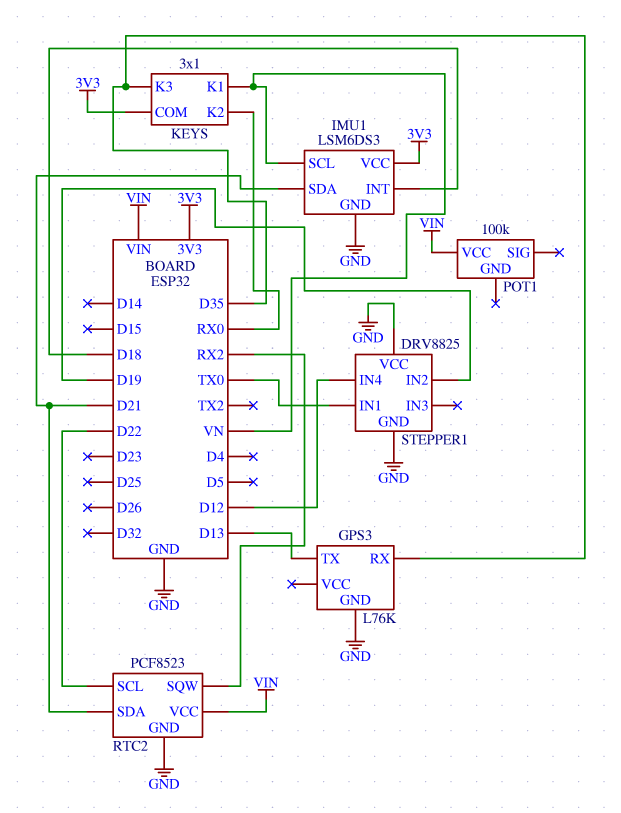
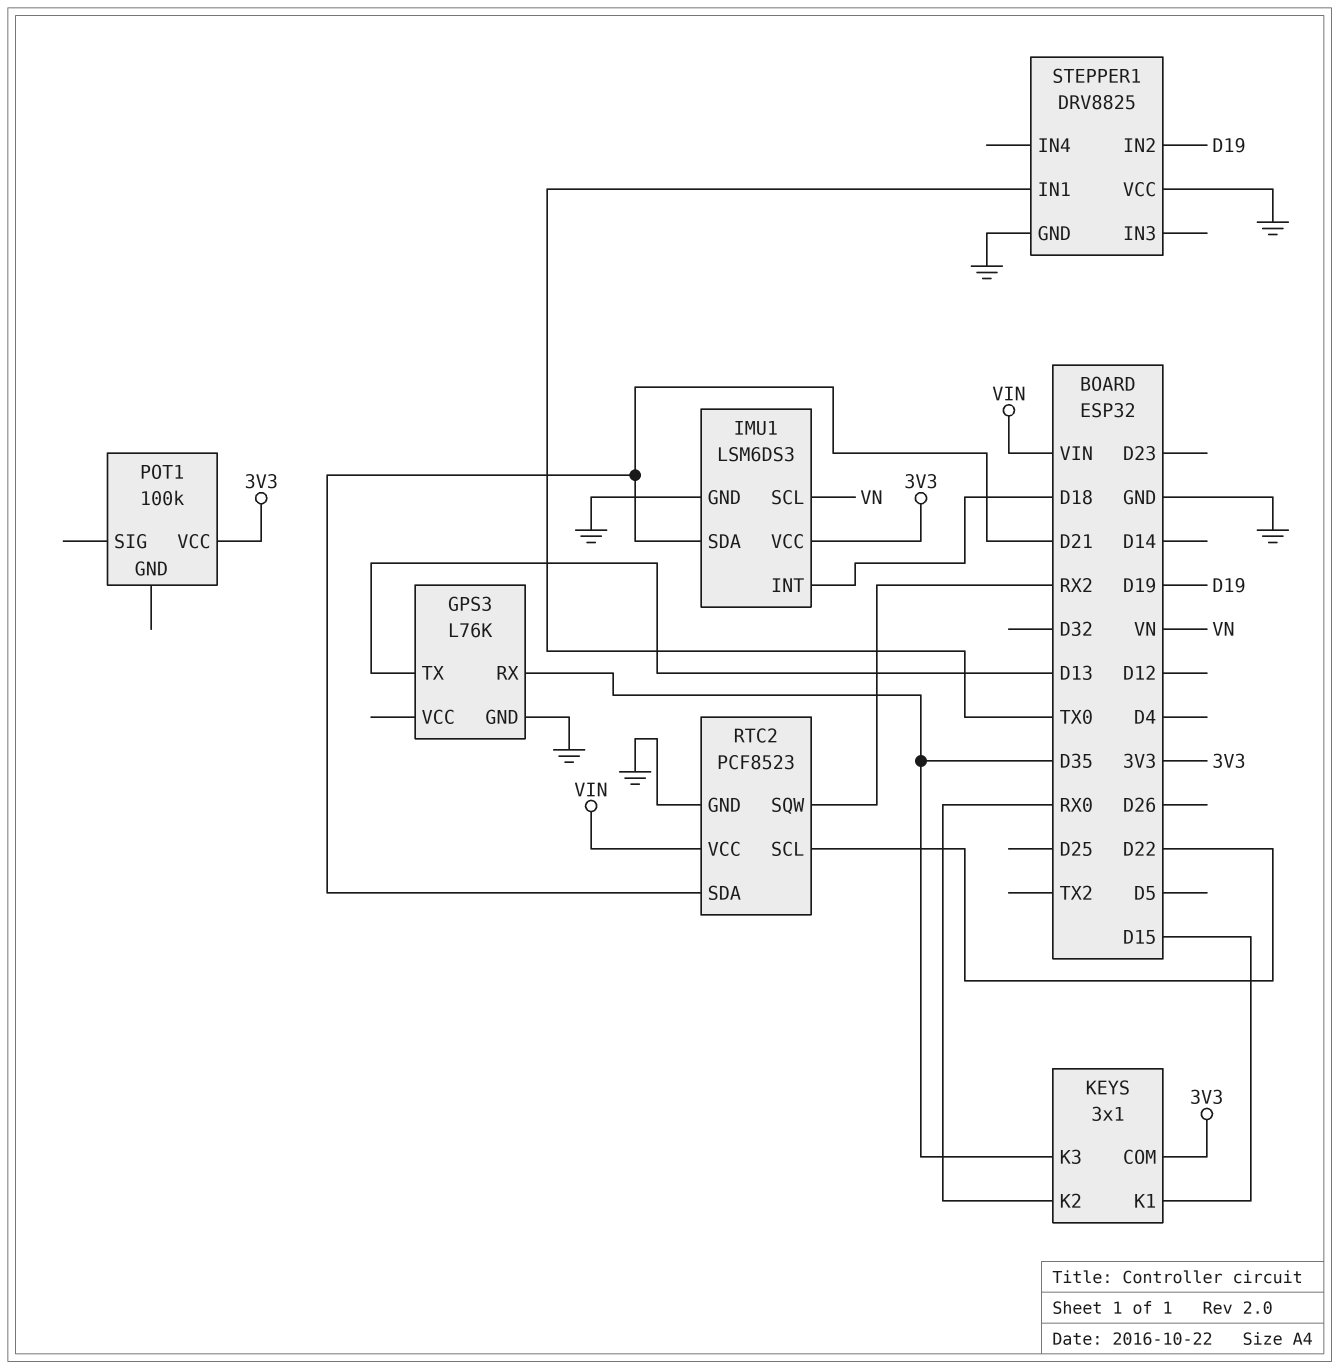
KEYS pin K1: VN -> D15
POT1 pin VCC: VIN -> 3V3
STEPPER1 pin IN4: D12 -> none

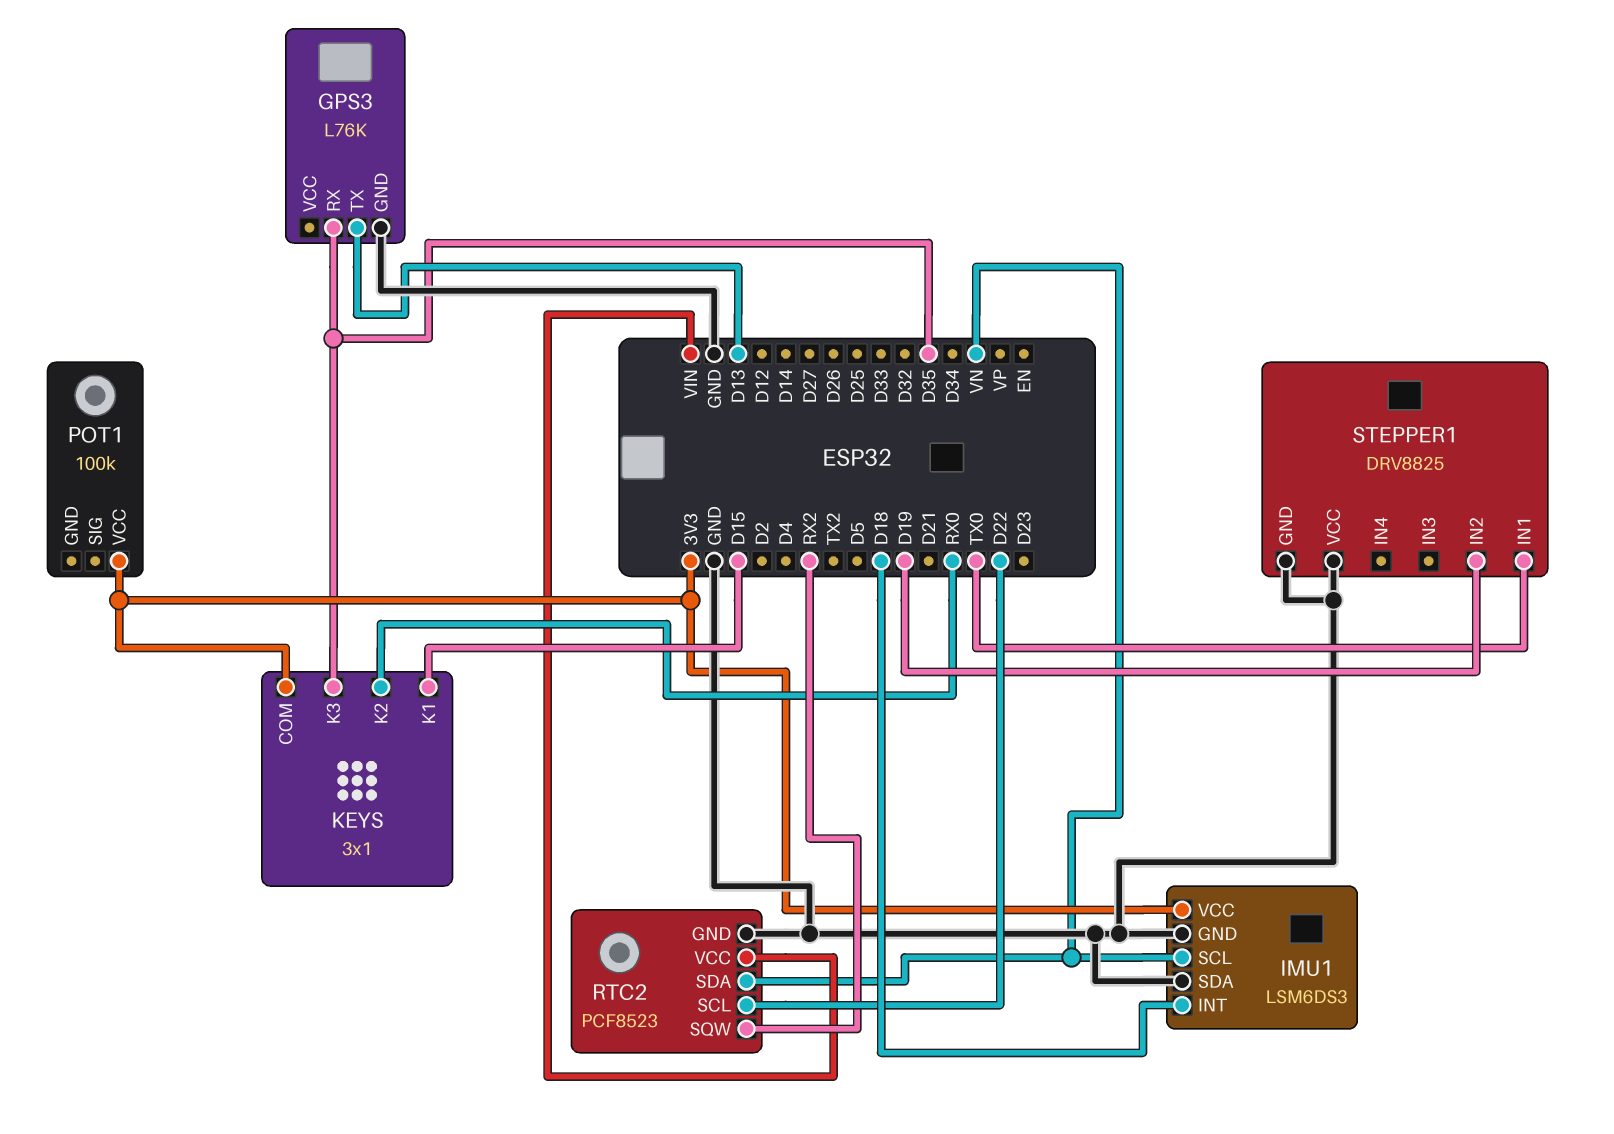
IMU1 pin SDA: D21 -> GND
RTC2 pin SDA: D21 -> VN

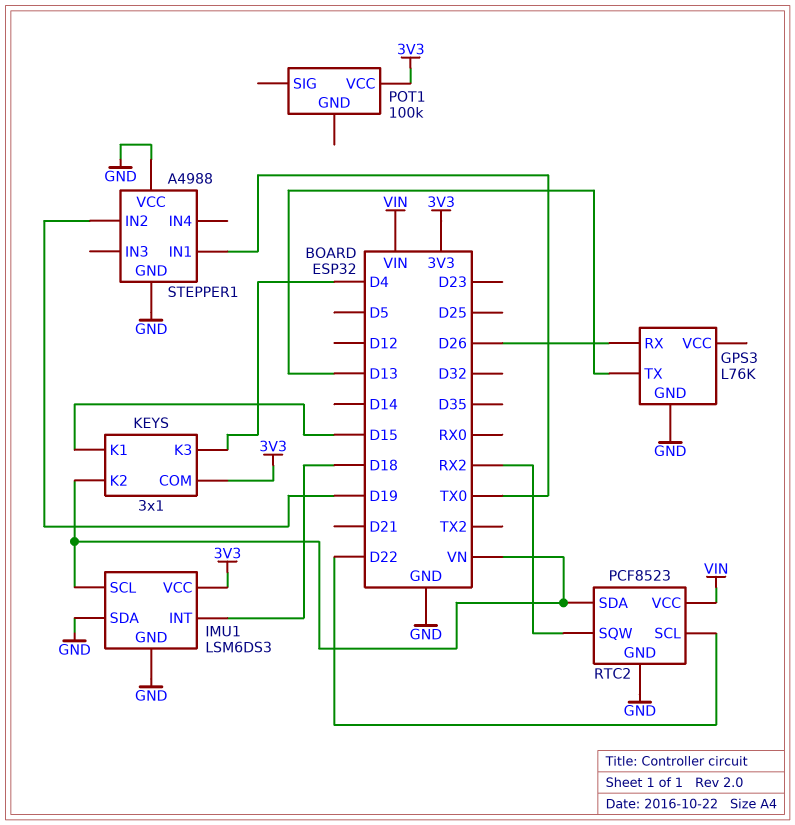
GPS3 pin RX: D35 -> D26
KEYS pin K2: RX0 -> VN
KEYS pin K3: D35 -> D4
STEPPER1: DRV8825 -> A4988

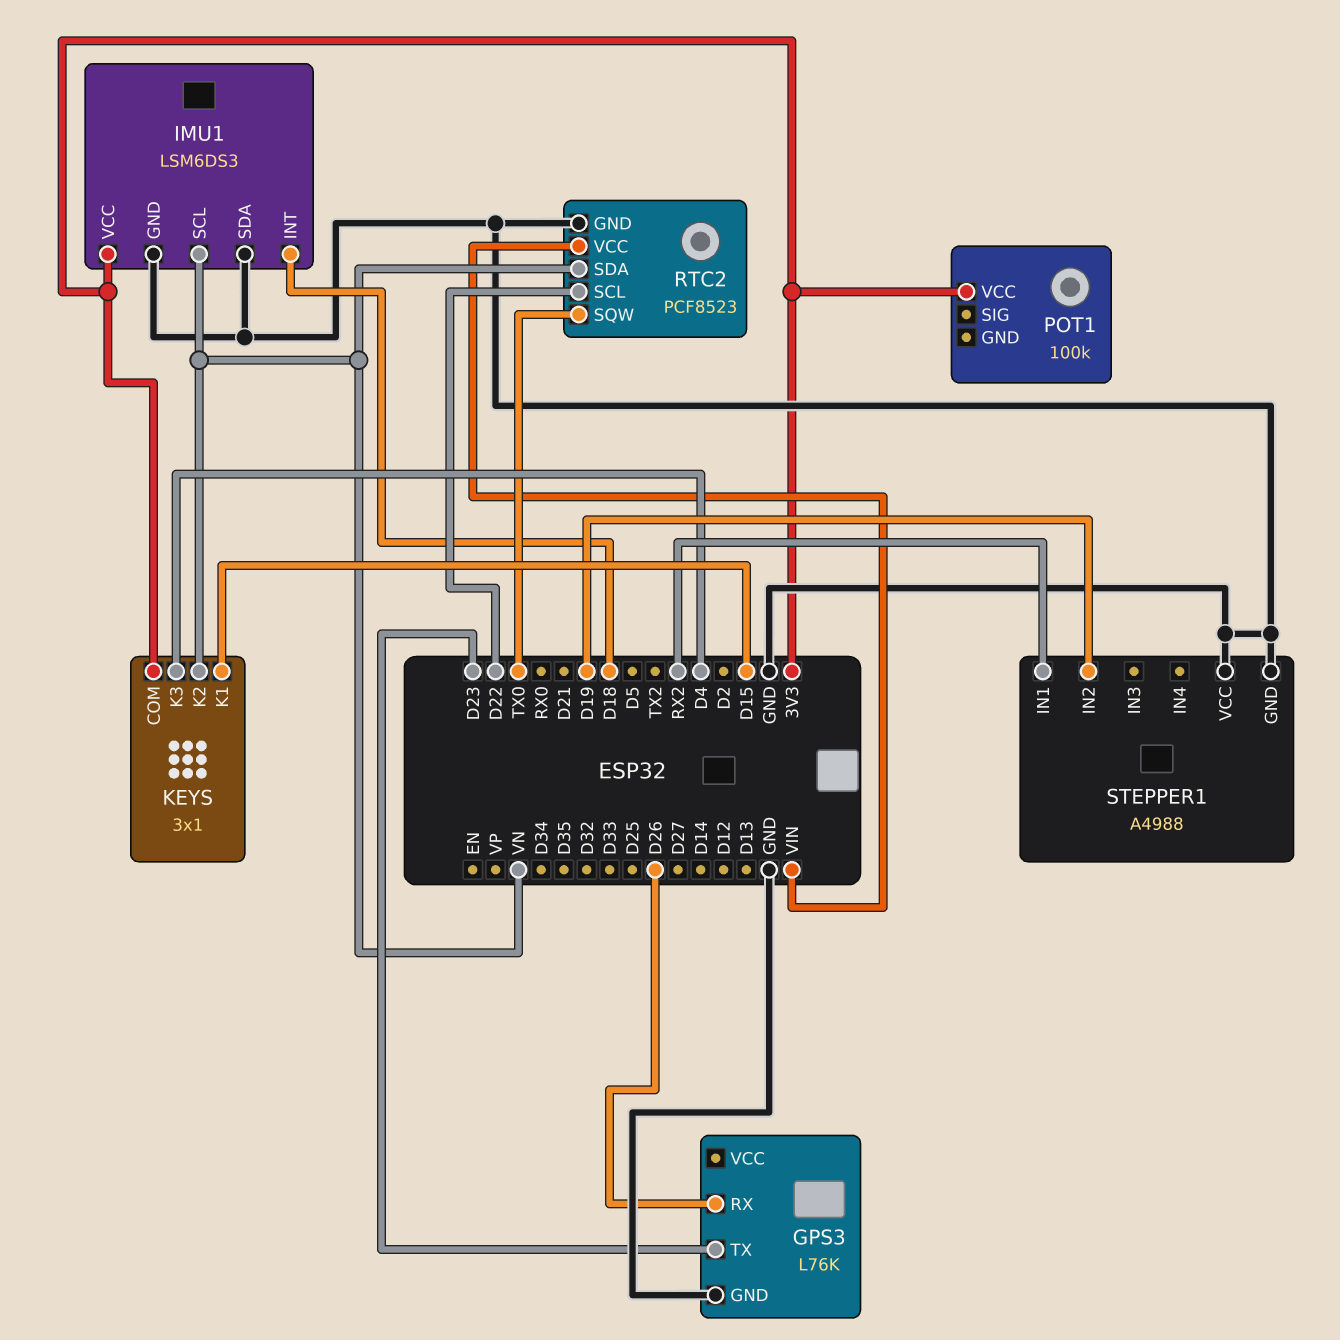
GPS3 pin TX: D13 -> D23
RTC2 pin SQW: RX2 -> TX0
STEPPER1 pin IN1: TX0 -> RX2

